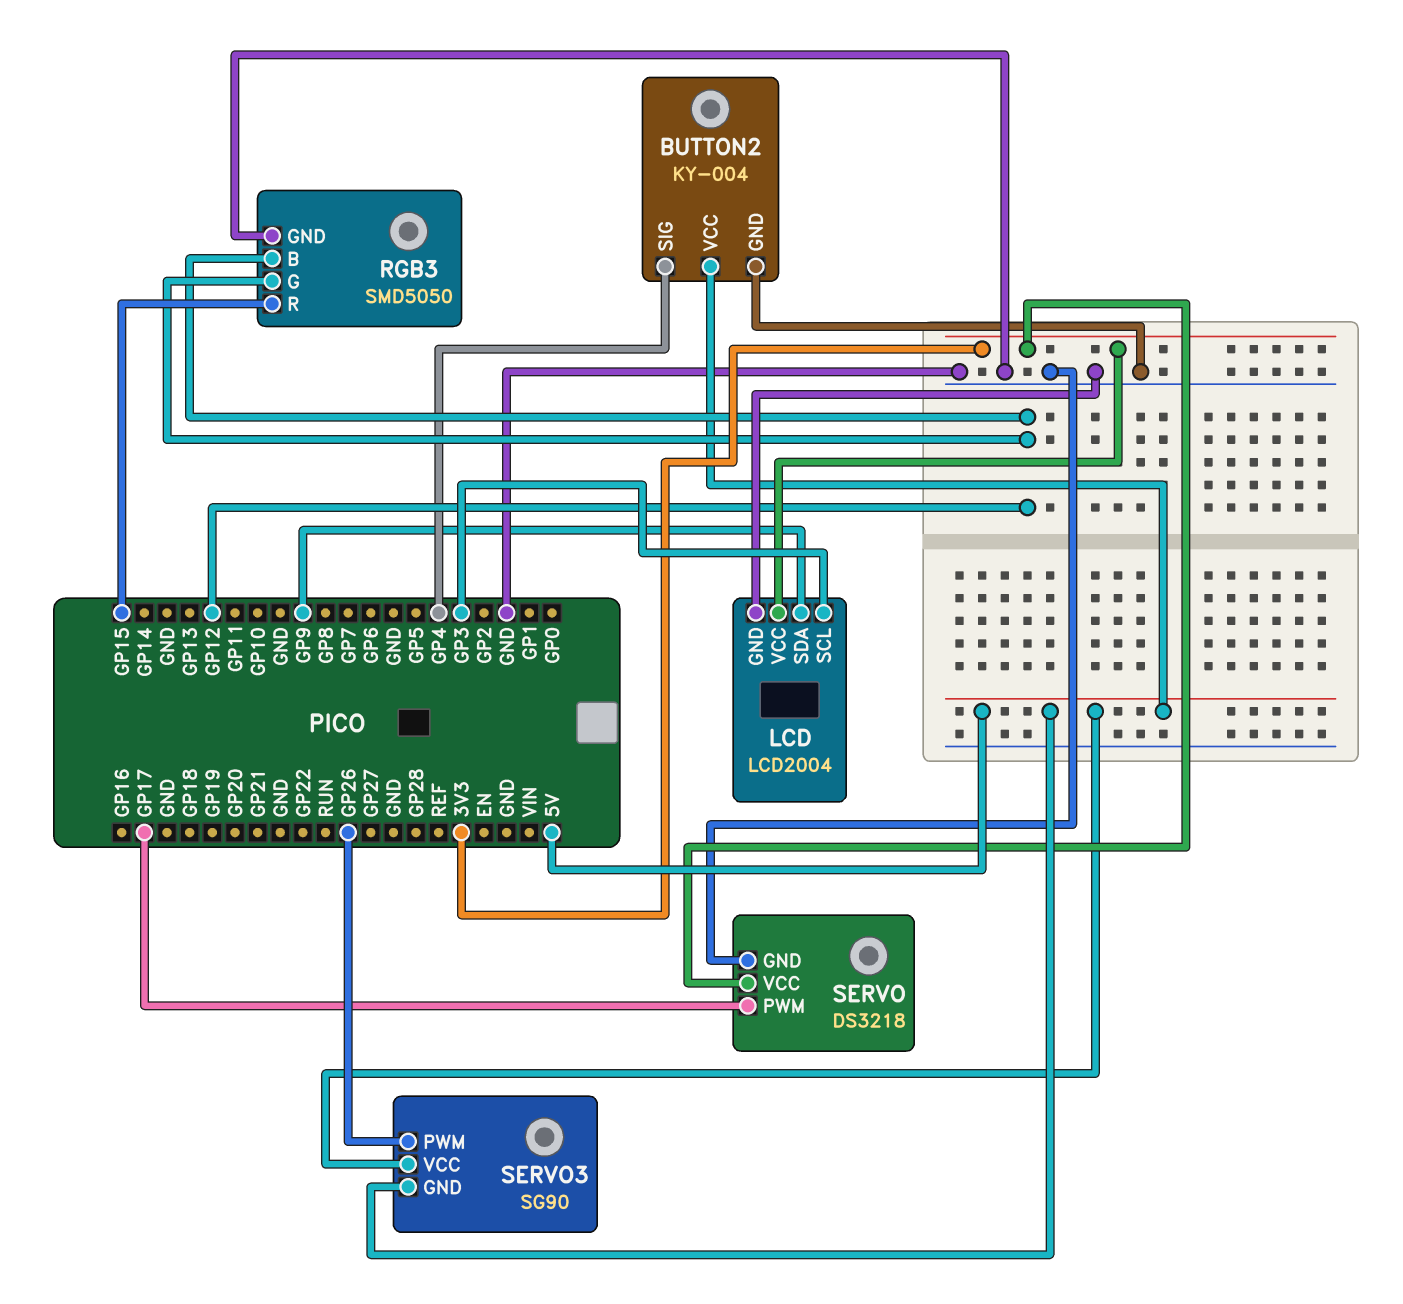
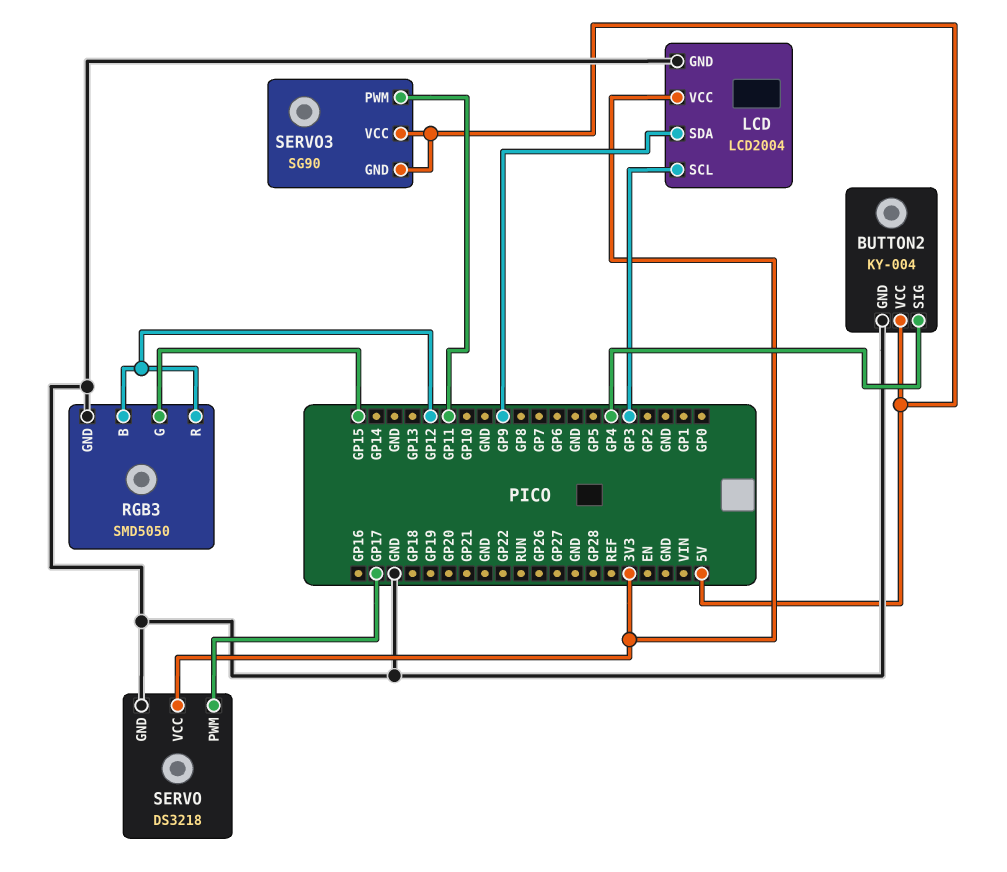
RGB3 pin G: GP12 -> GP15
RGB3 pin R: GP15 -> GP12
SERVO3 pin PWM: GP26 -> GP11

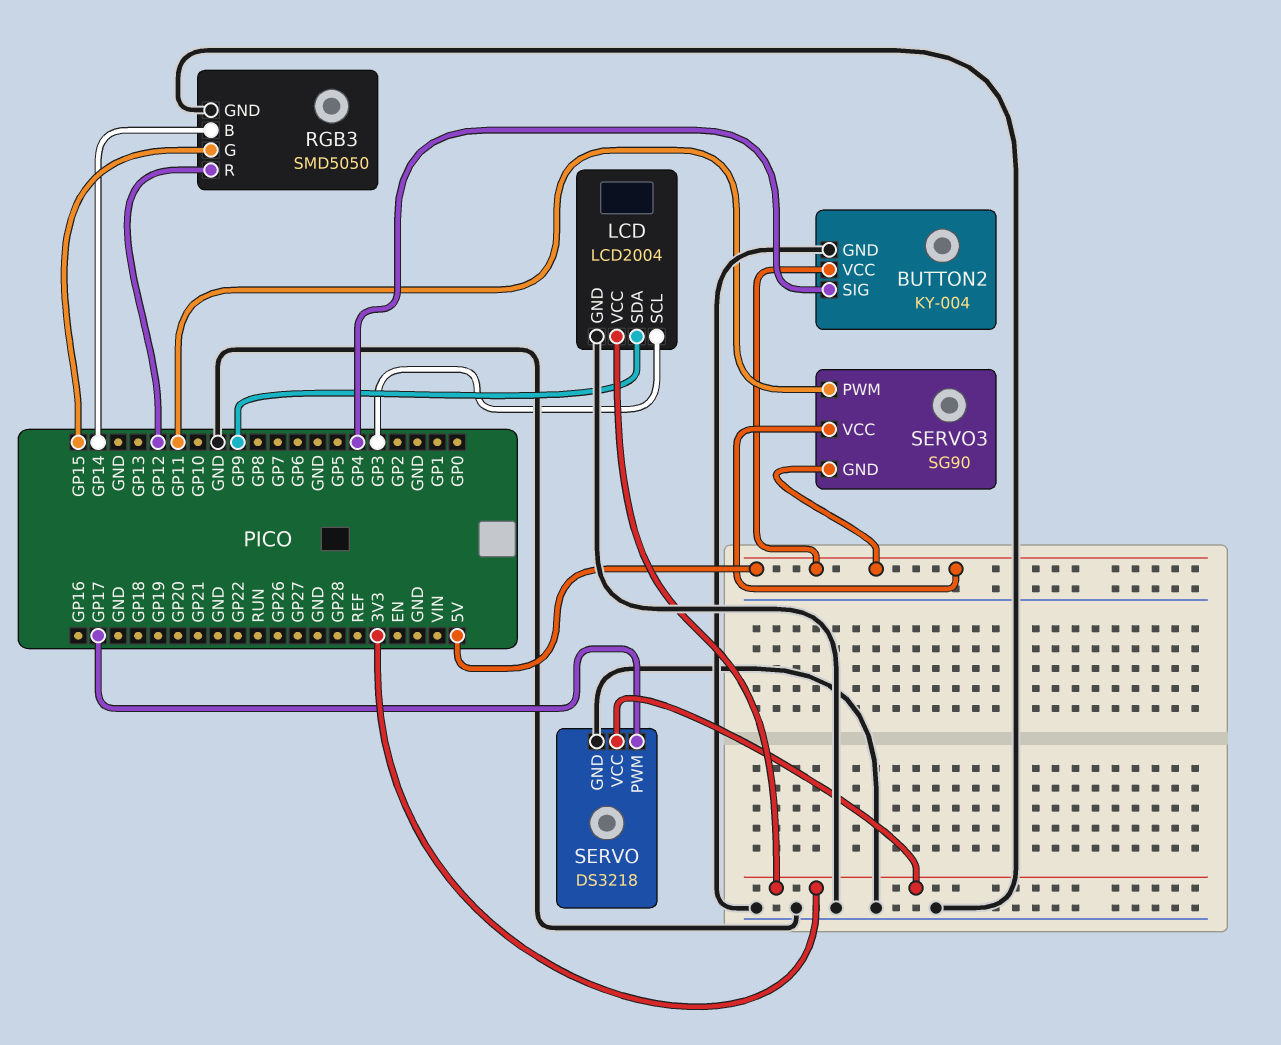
RGB3 pin B: GP12 -> GP14

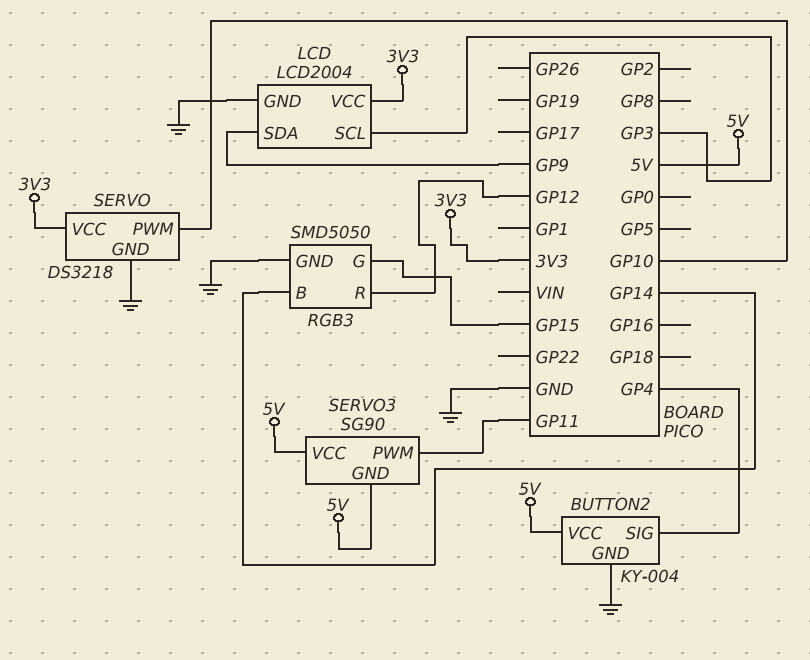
SERVO pin PWM: GP17 -> GP10

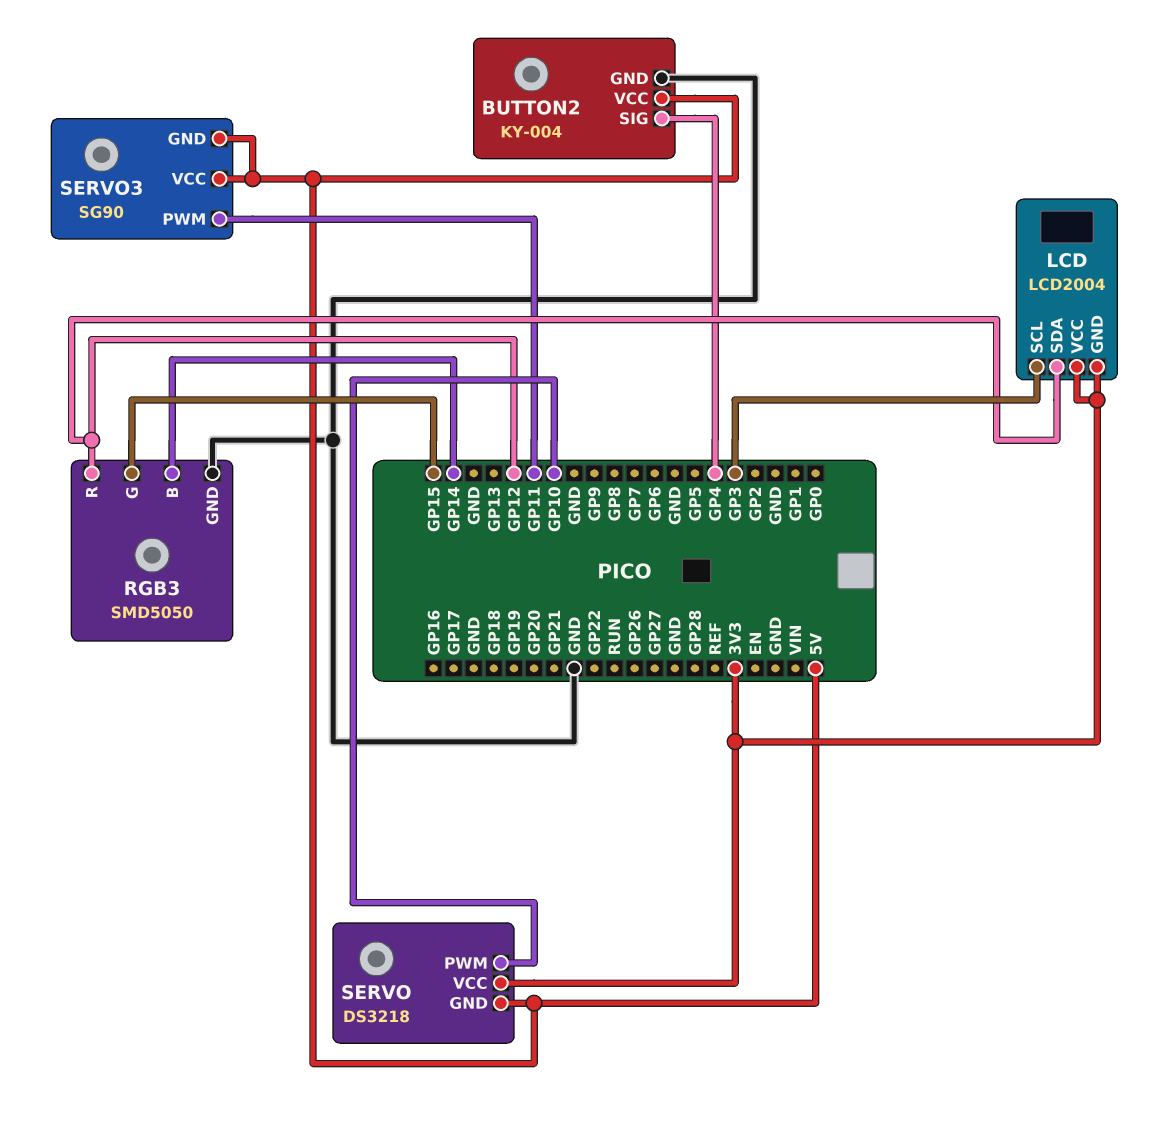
LCD pin GND: GND -> 3V3
LCD pin SDA: GP9 -> GP12
SERVO pin GND: GND -> 5V

